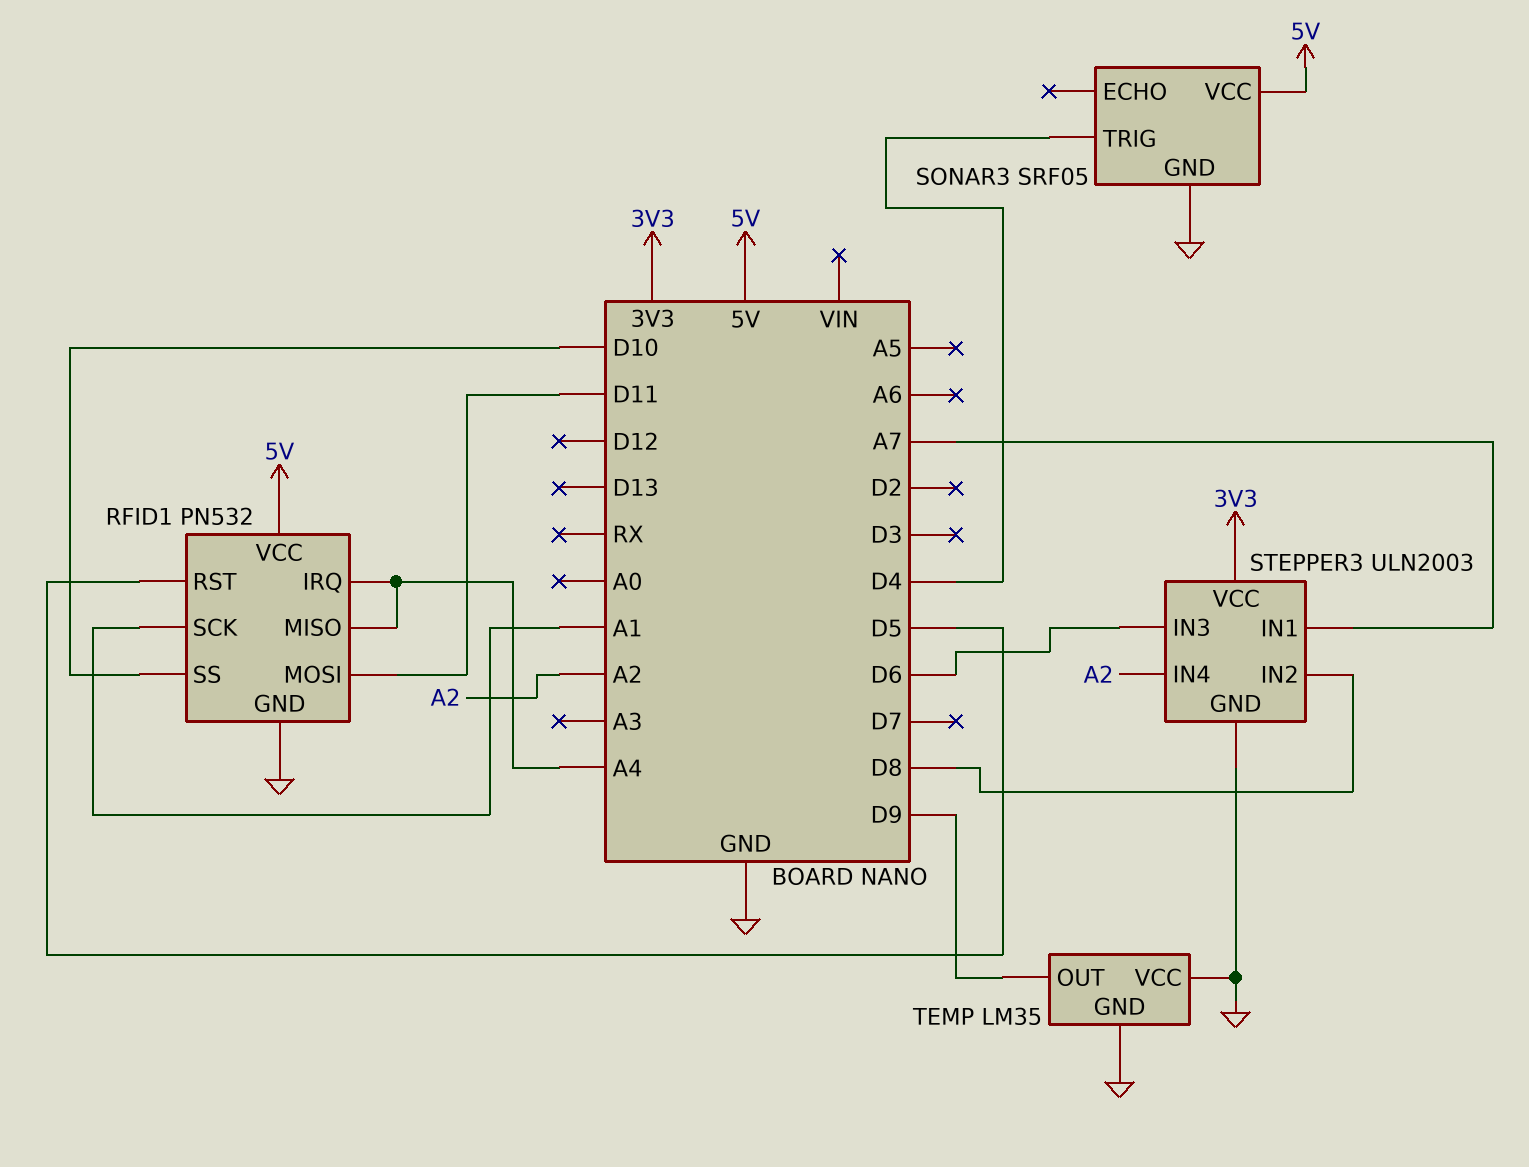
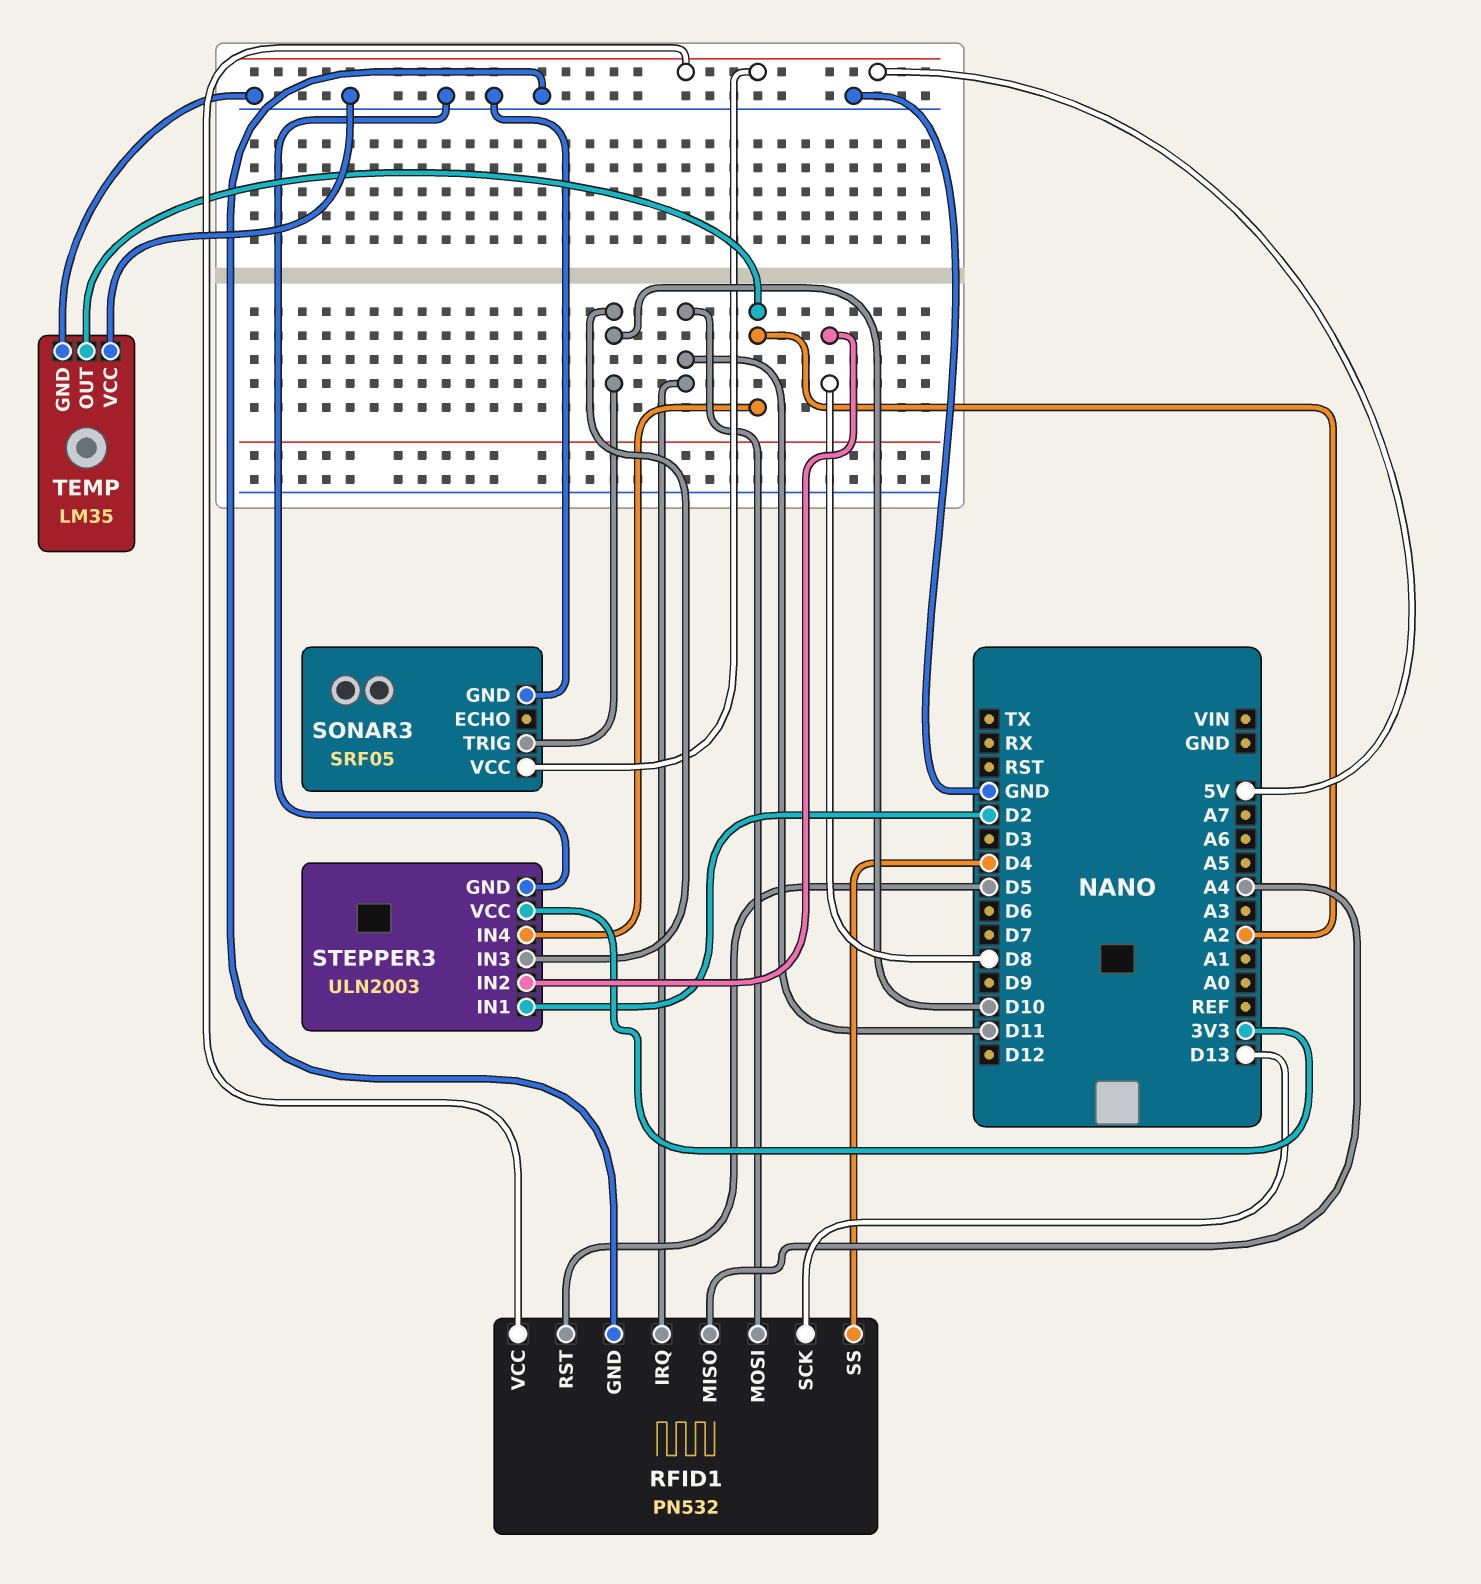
RFID1 pin IRQ: A4 -> D11
RFID1 pin SCK: A1 -> D13
RFID1 pin SS: D10 -> D4
SONAR3 pin TRIG: D4 -> D10
STEPPER3 pin IN1: A7 -> D2
STEPPER3 pin IN3: D6 -> D10
TEMP pin OUT: D9 -> A2

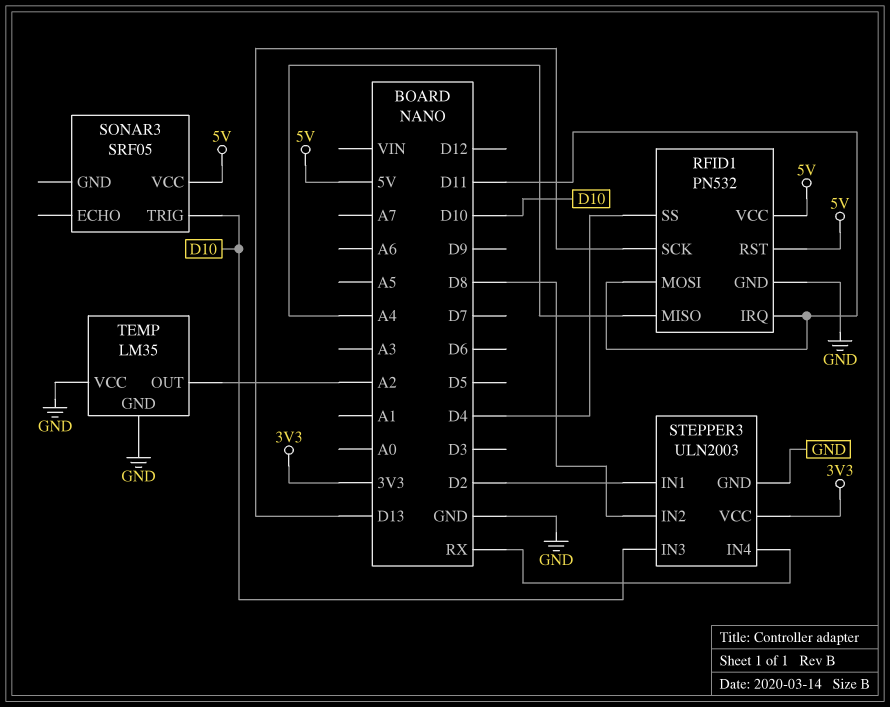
RFID1 pin RST: D5 -> 5V
SONAR3 pin GND: GND -> none
STEPPER3 pin IN4: A2 -> RX

